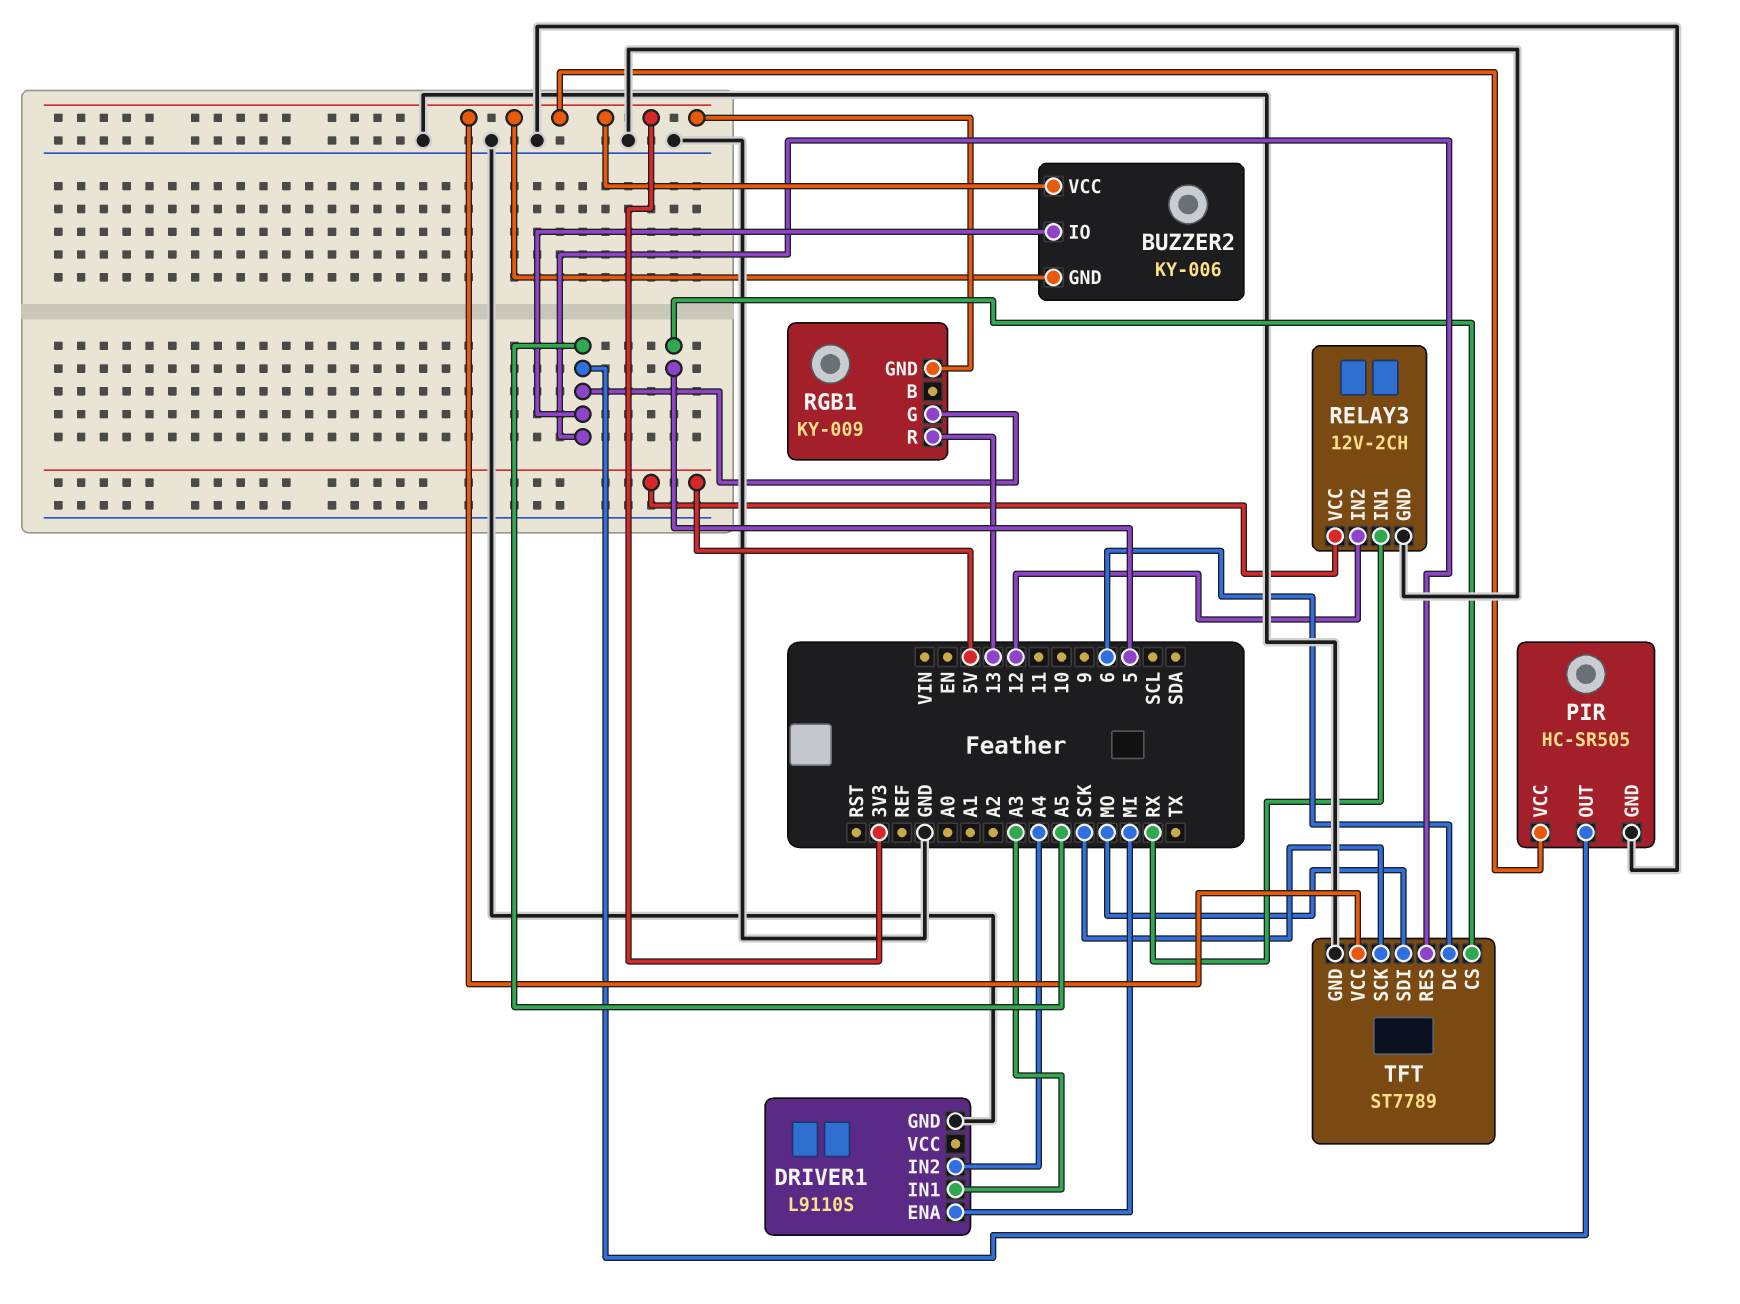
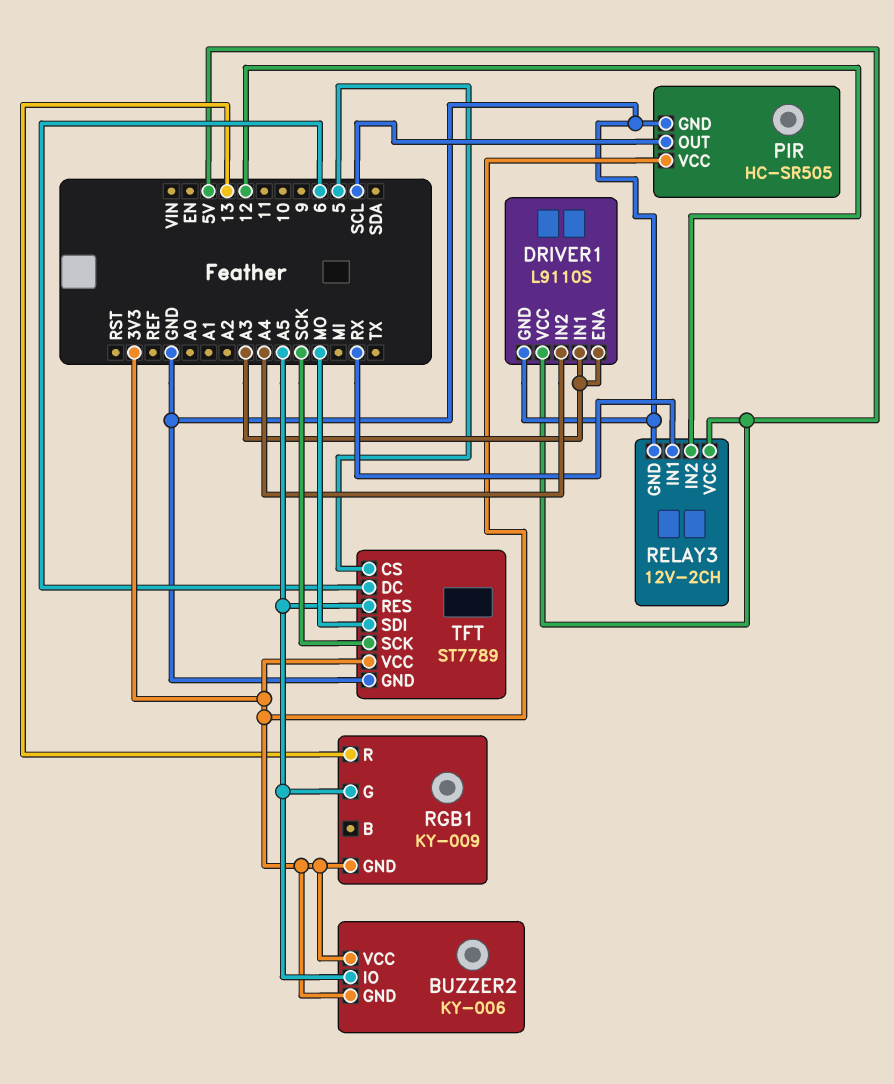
DRIVER1 pin ENA: MI -> A3
DRIVER1 pin VCC: none -> 5V
PIR pin OUT: A5 -> SCL

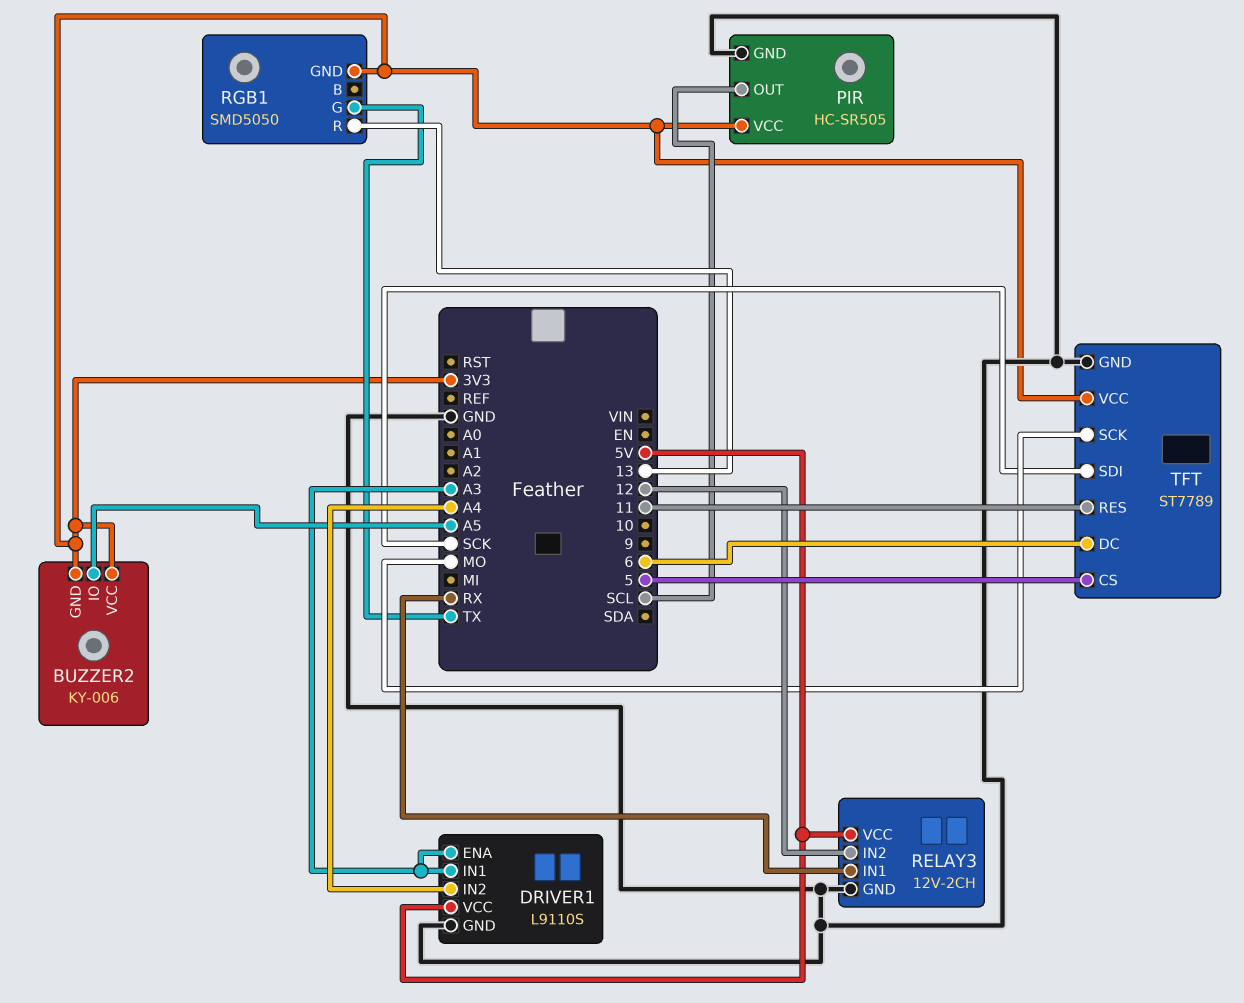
RGB1: KY-009 -> SMD5050
RGB1 pin G: A5 -> TX
TFT pin RES: A5 -> 11
TFT pin SCK: SCK -> MO
TFT pin SDI: MO -> SCK

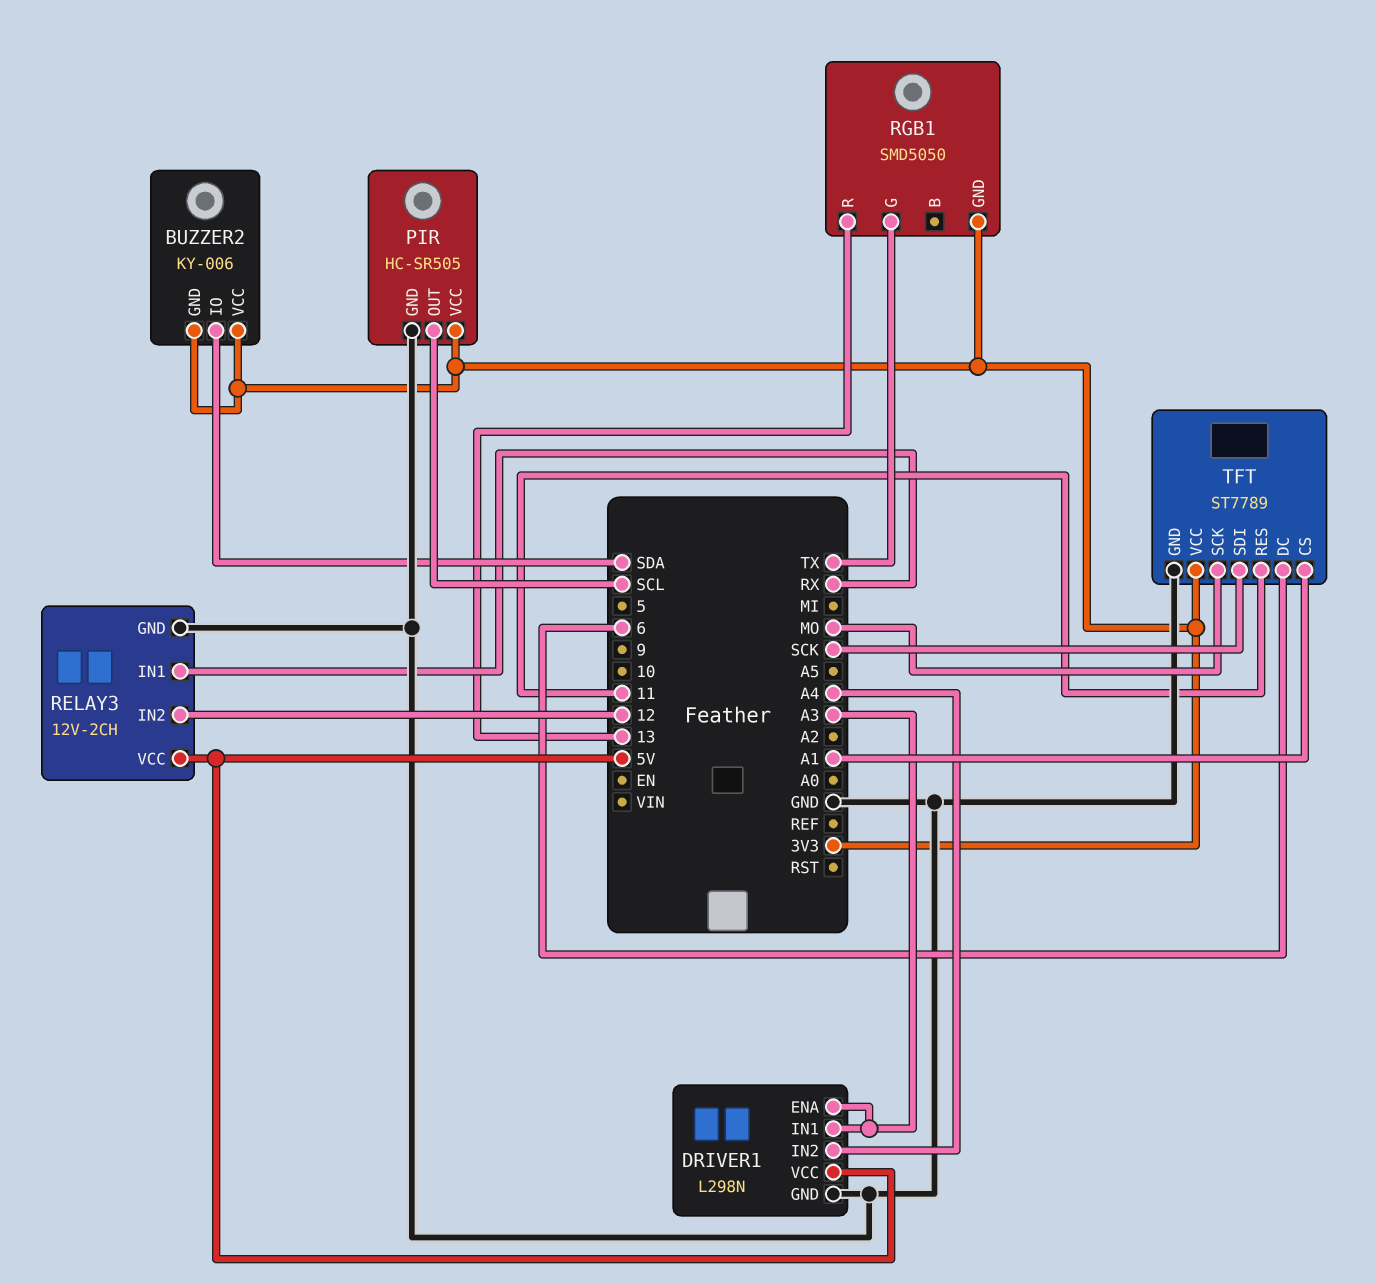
BUZZER2 pin IO: A5 -> SDA
DRIVER1: L9110S -> L298N
TFT pin CS: 5 -> A1

